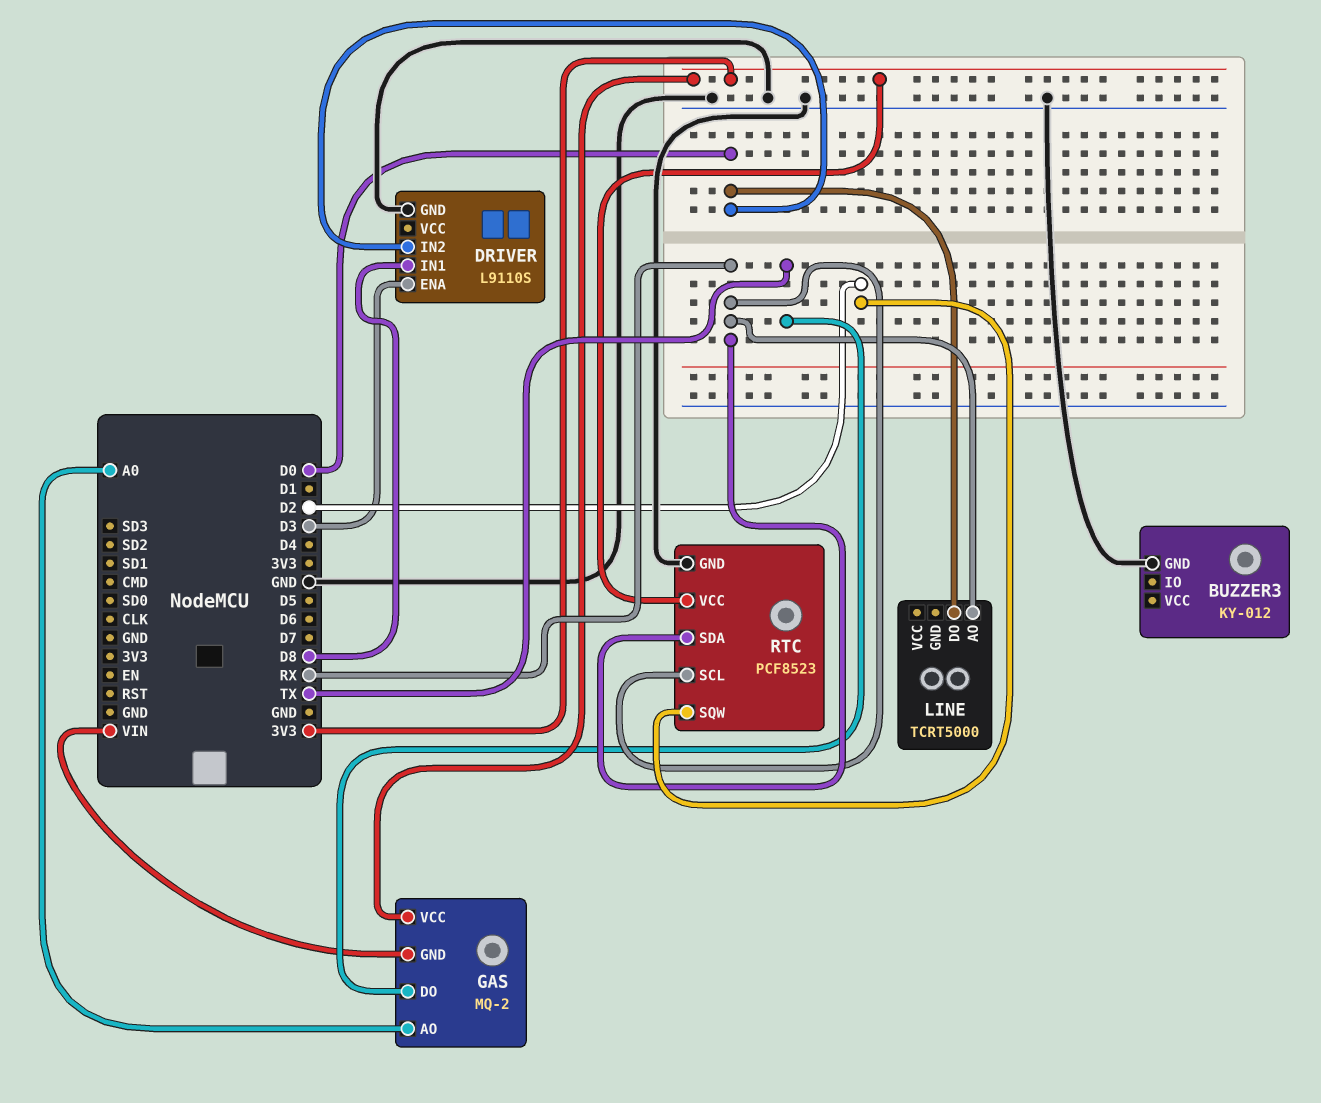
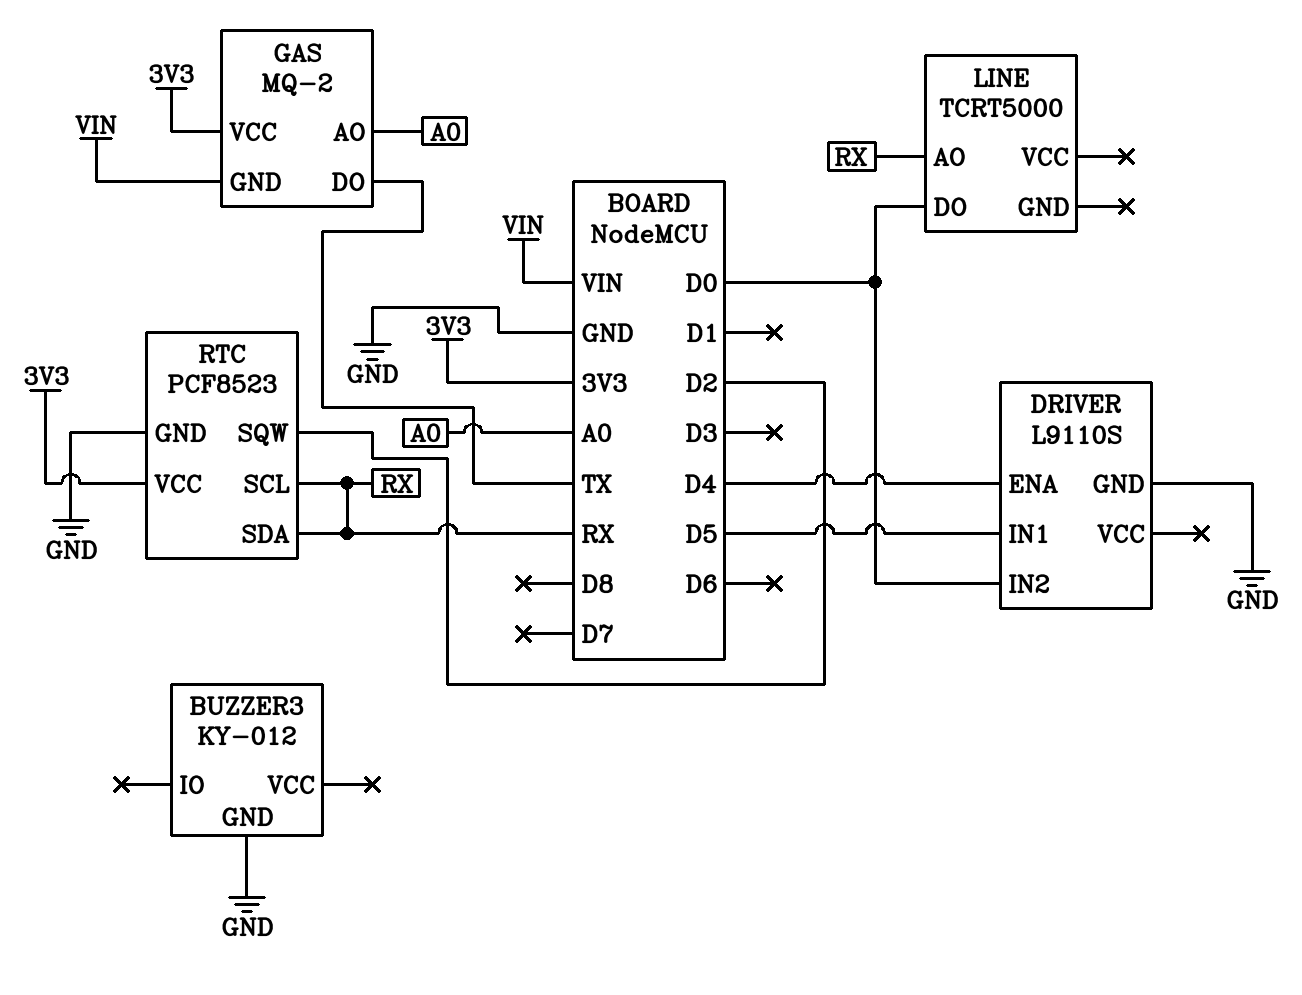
DRIVER pin ENA: D3 -> D4
DRIVER pin IN1: D8 -> D5

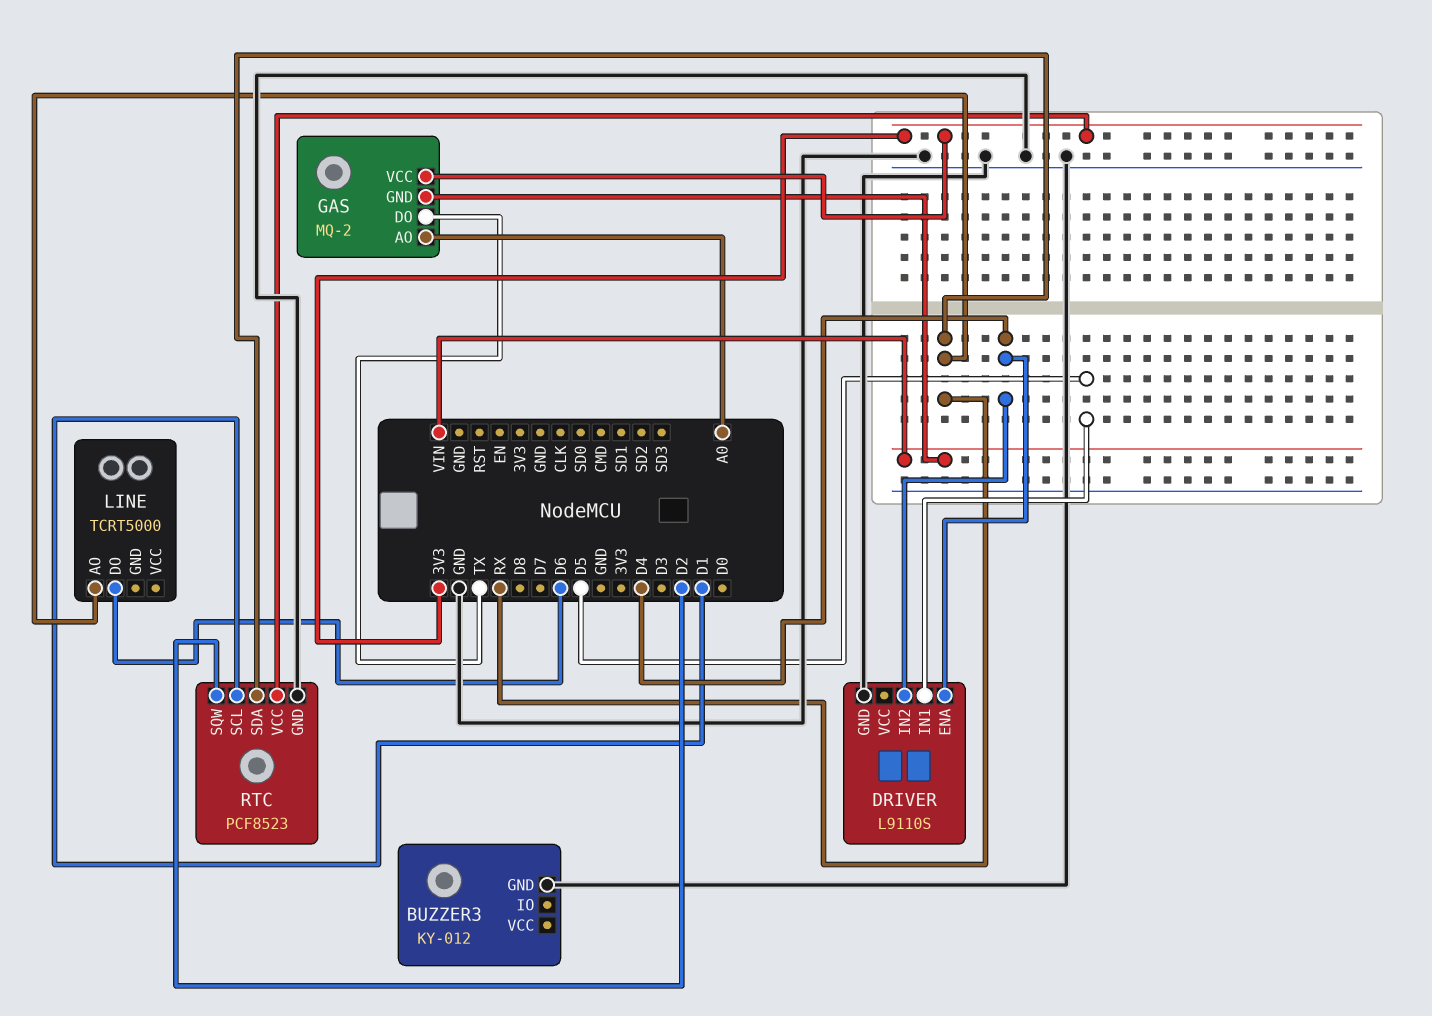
DRIVER pin IN2: D0 -> D4
LINE pin DO: D0 -> D6
RTC pin SCL: RX -> D1

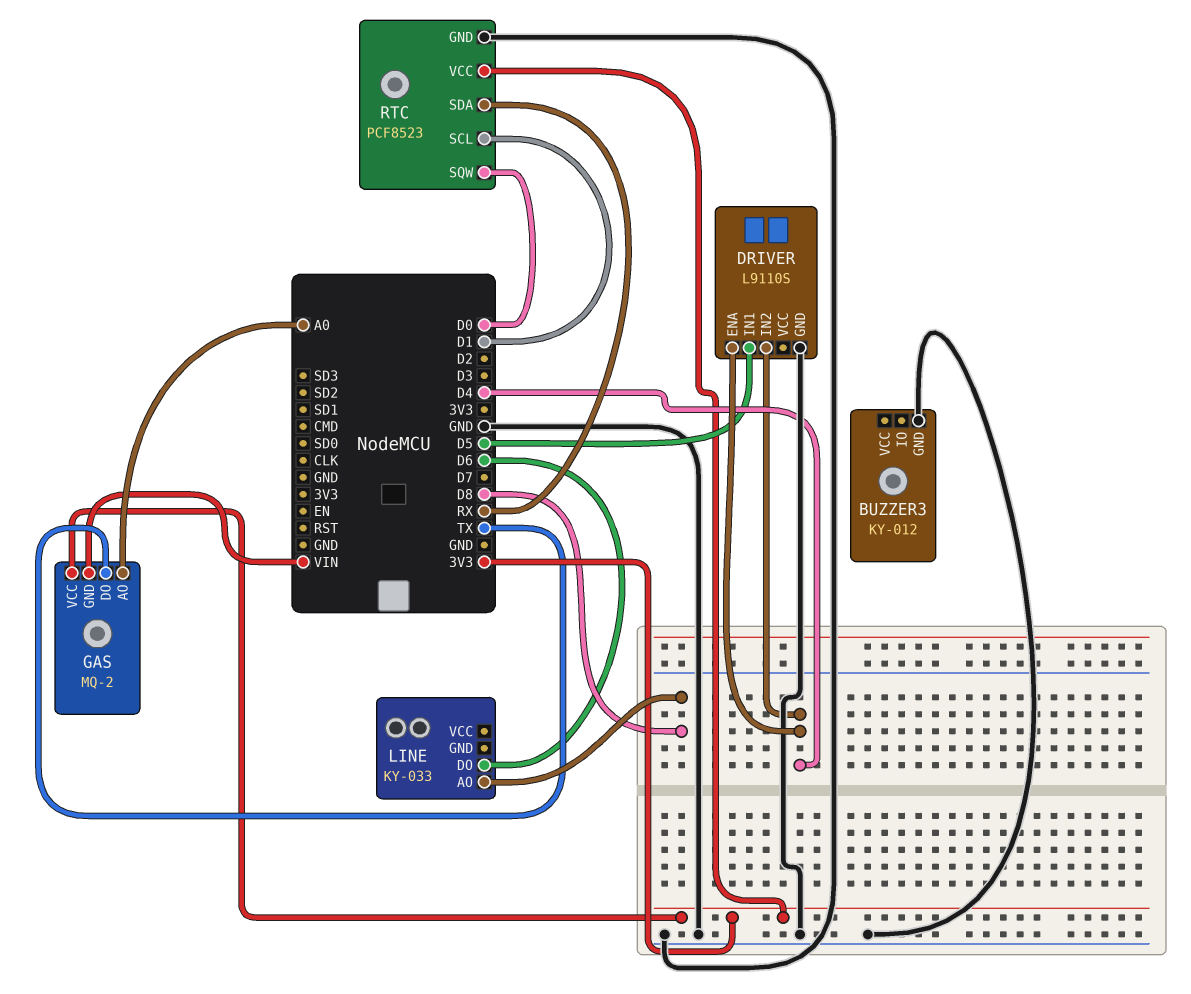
LINE: TCRT5000 -> KY-033
LINE pin AO: RX -> D8
RTC pin SQW: D2 -> D0

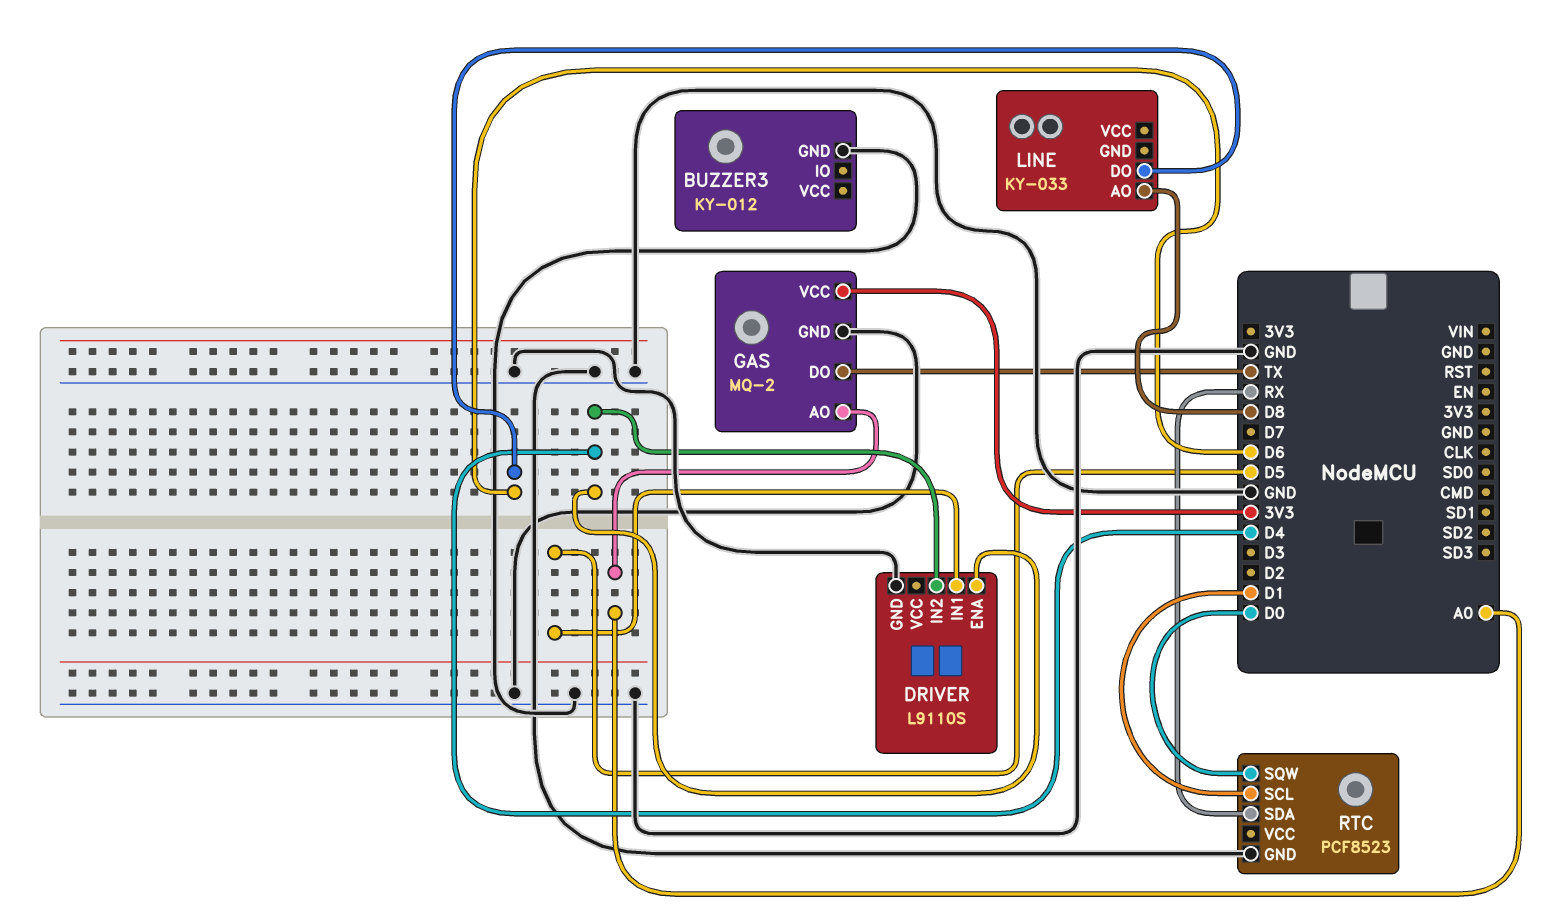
GAS pin GND: VIN -> GND
RTC pin VCC: 3V3 -> none

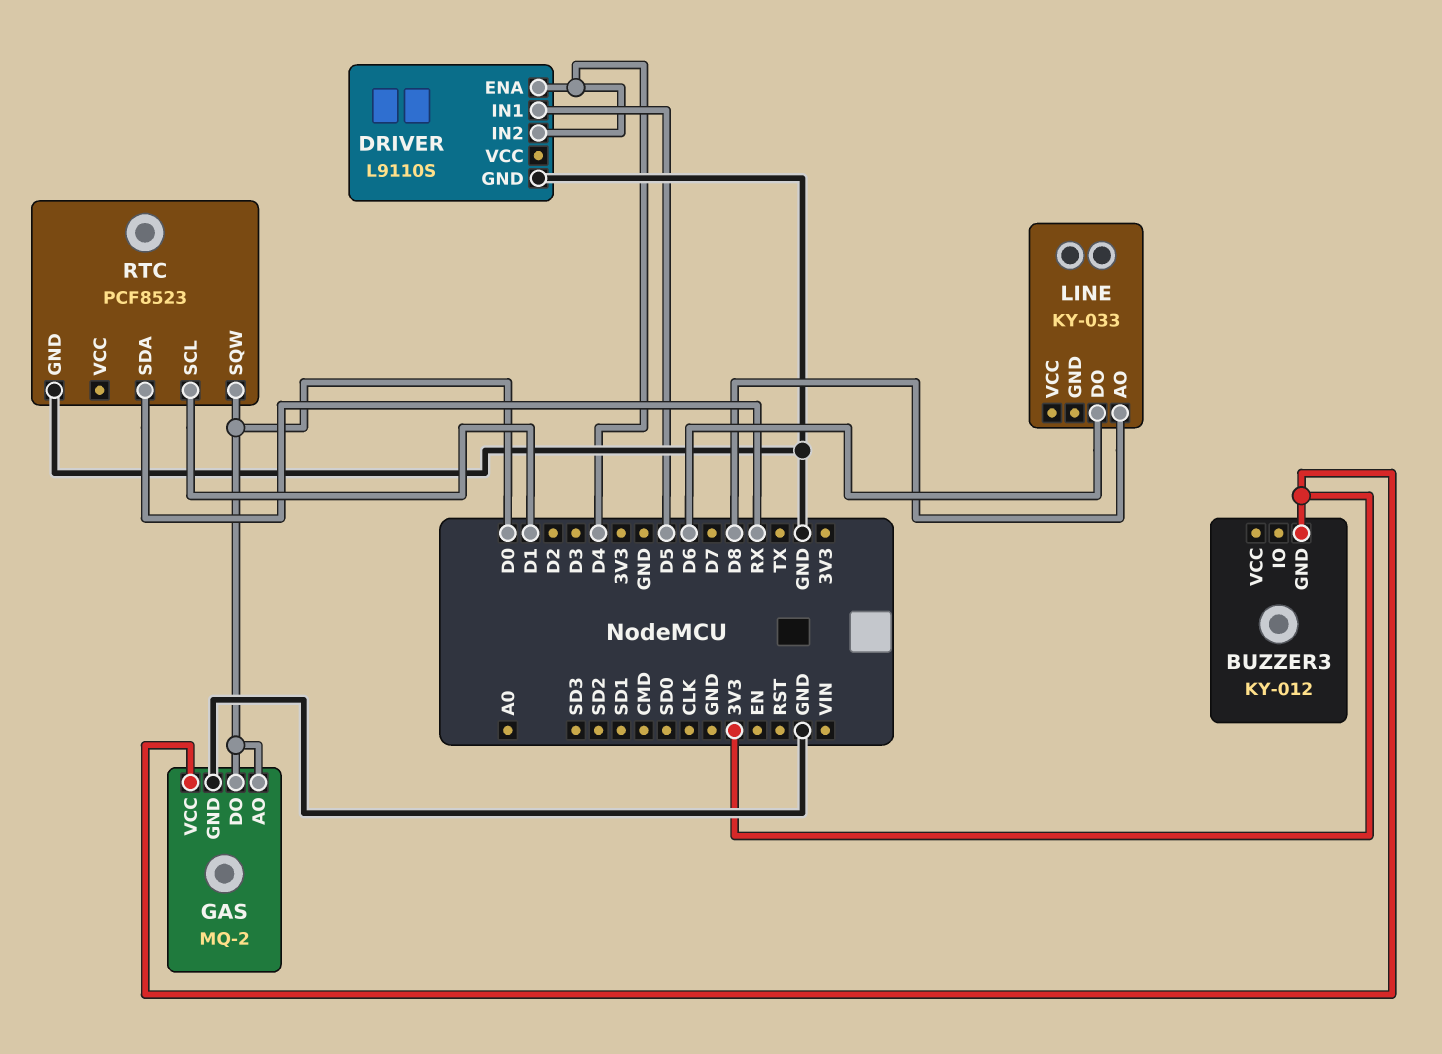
BUZZER3 pin GND: GND -> 3V3
GAS pin AO: A0 -> D0
GAS pin DO: TX -> D0

